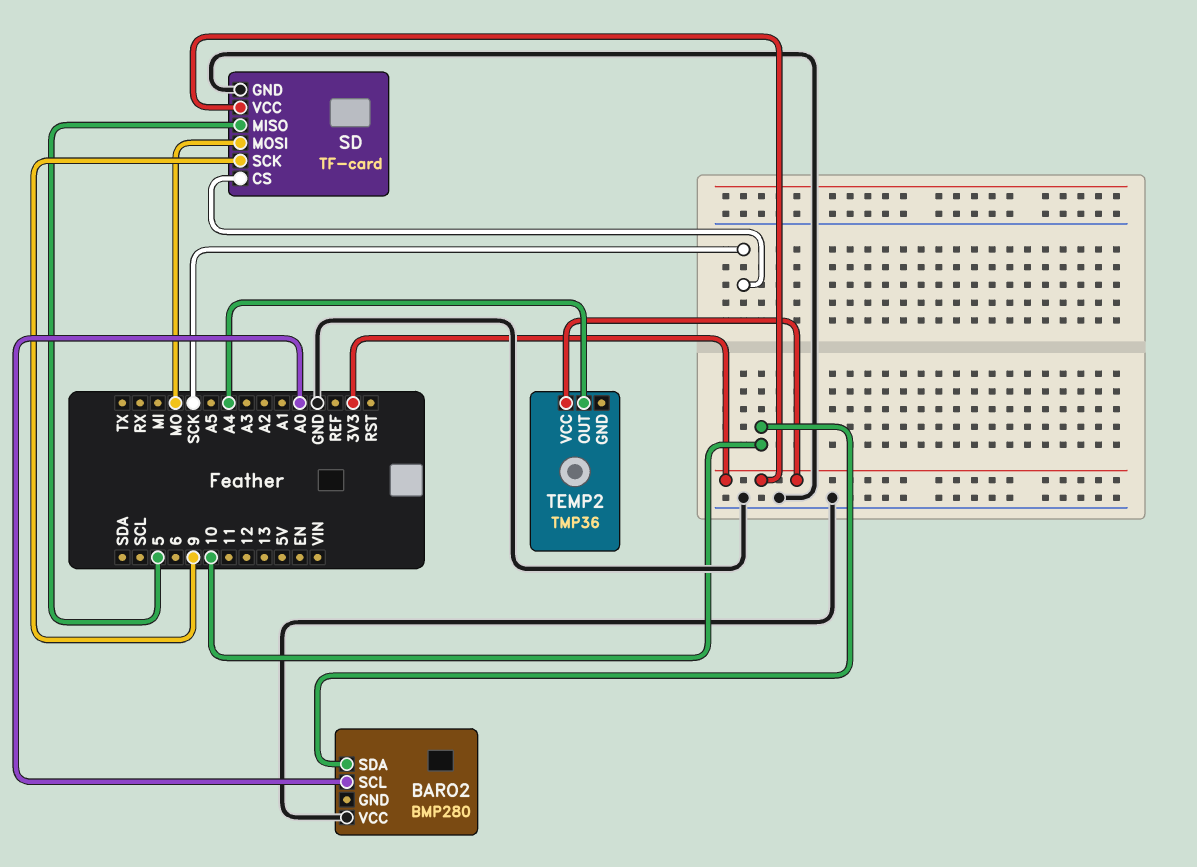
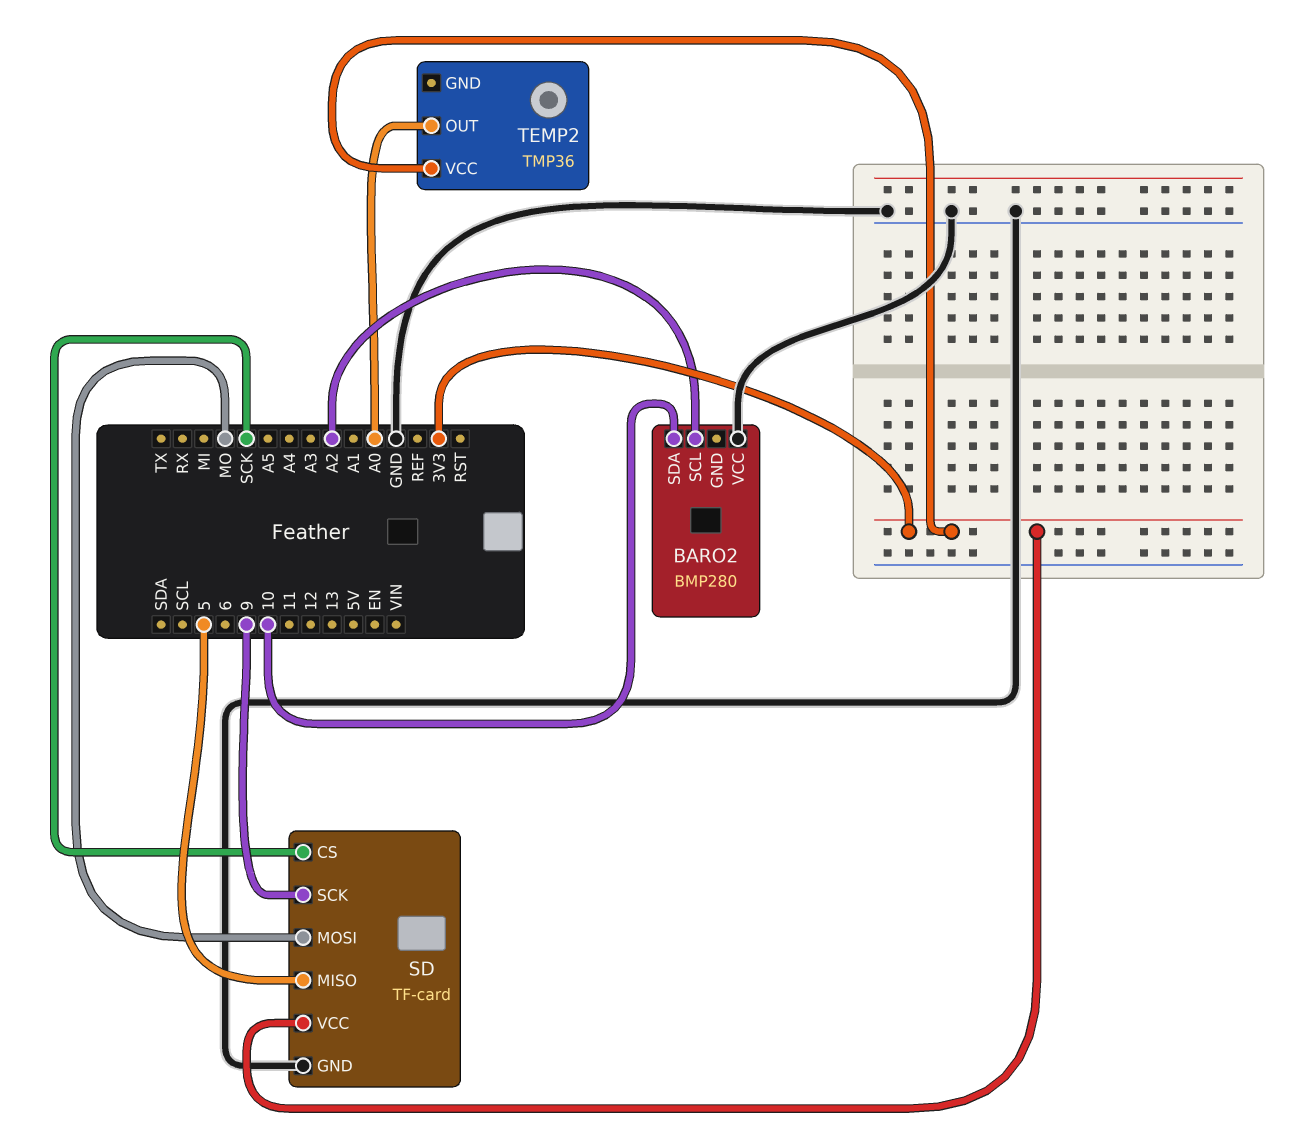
BARO2 pin SCL: A0 -> A2
TEMP2 pin OUT: A4 -> A0

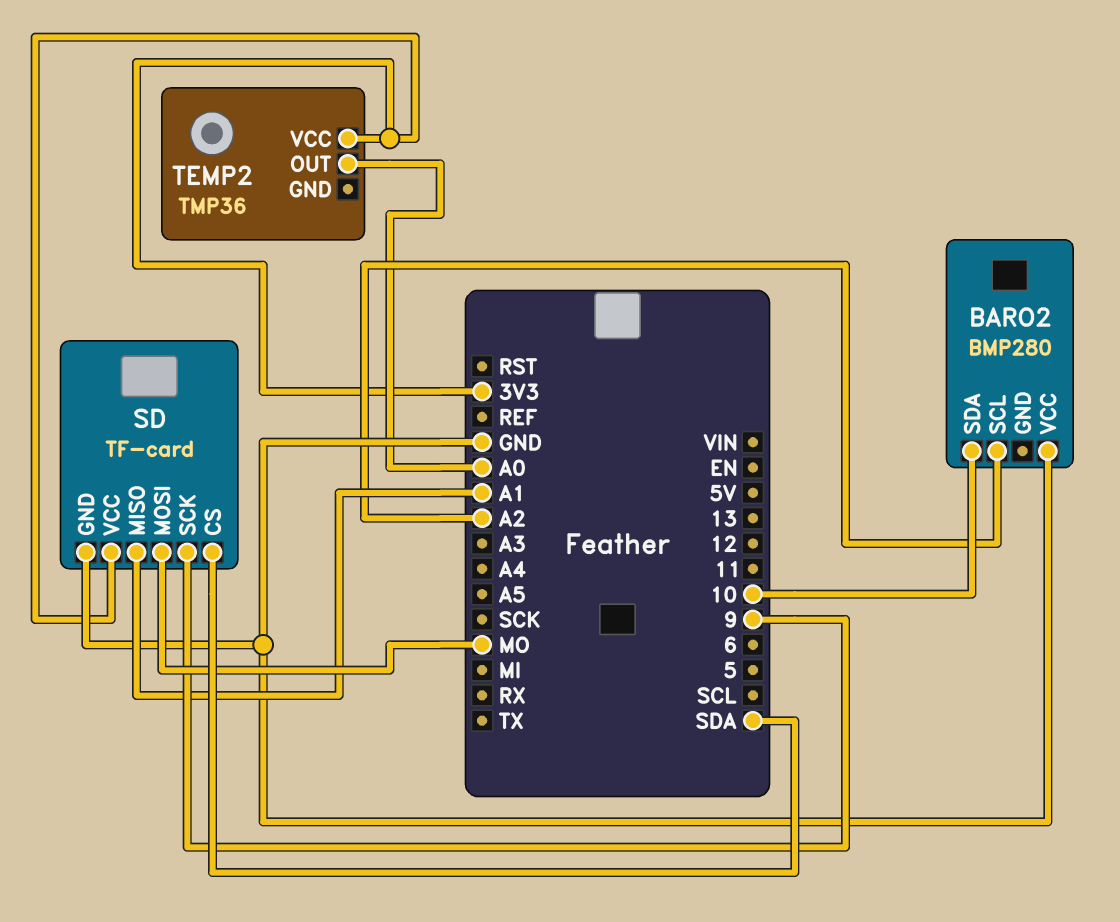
SD pin CS: SCK -> SDA
SD pin MISO: 5 -> A1

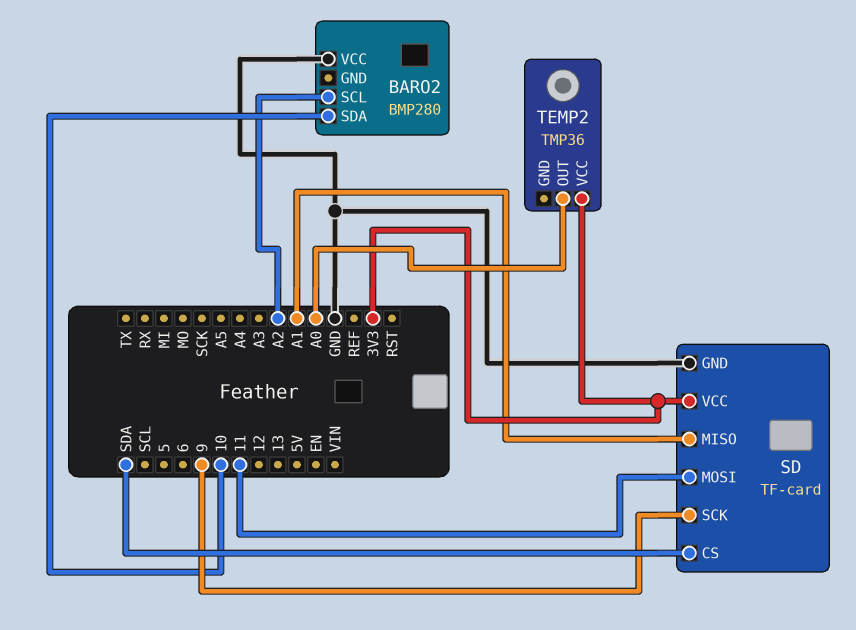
SD pin MOSI: MO -> 11

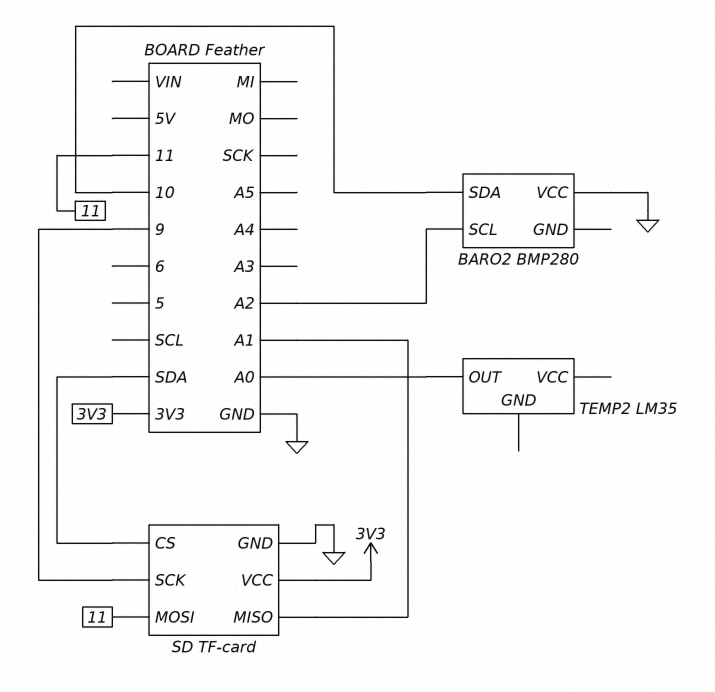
TEMP2: TMP36 -> LM35
TEMP2 pin VCC: 3V3 -> none

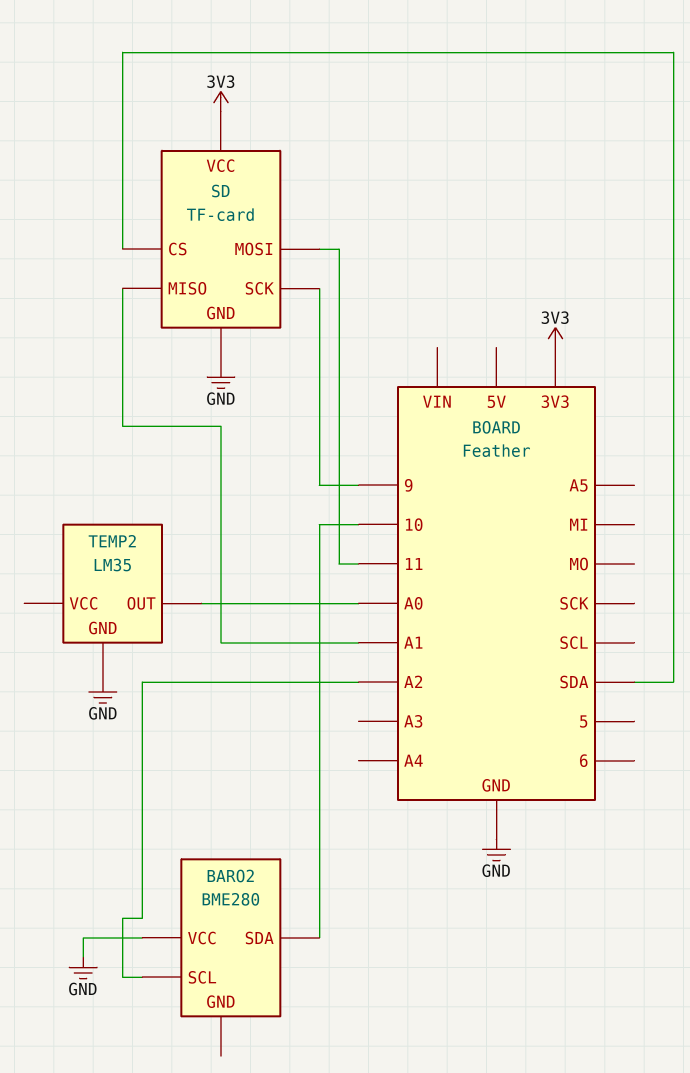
BARO2: BMP280 -> BME280
TEMP2 pin GND: none -> GND

